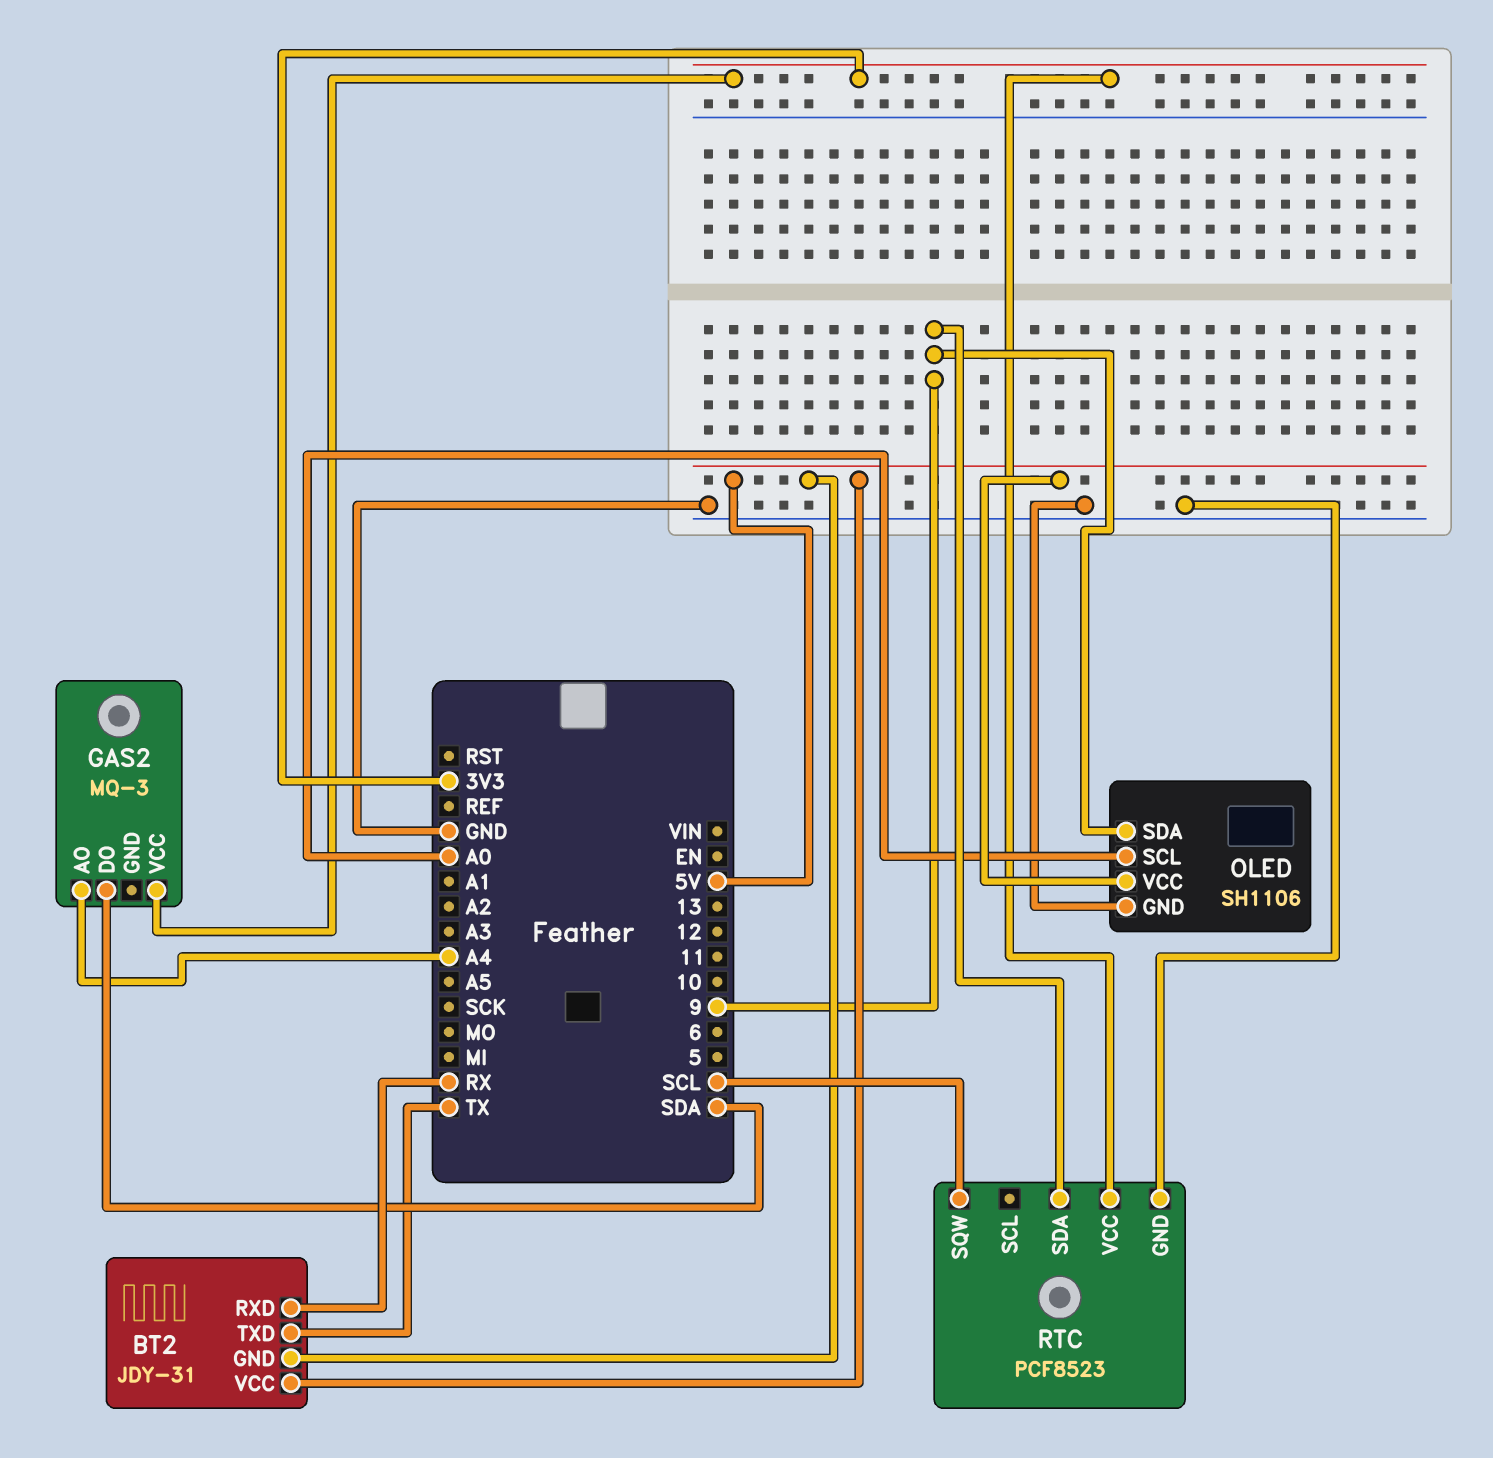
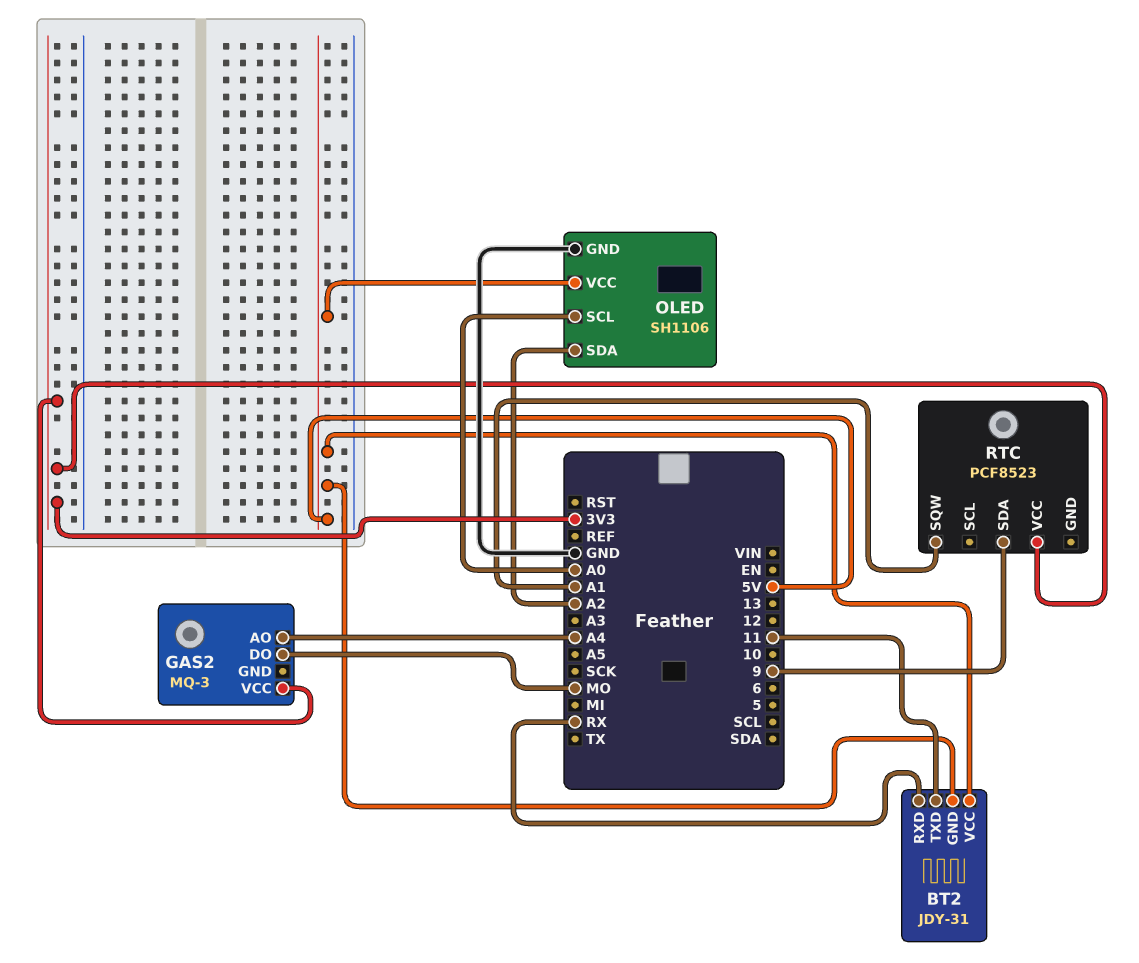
BT2 pin TXD: TX -> 11
GAS2 pin DO: SDA -> MO
OLED pin SDA: 9 -> A2
RTC pin GND: GND -> none
RTC pin SQW: SCL -> A1

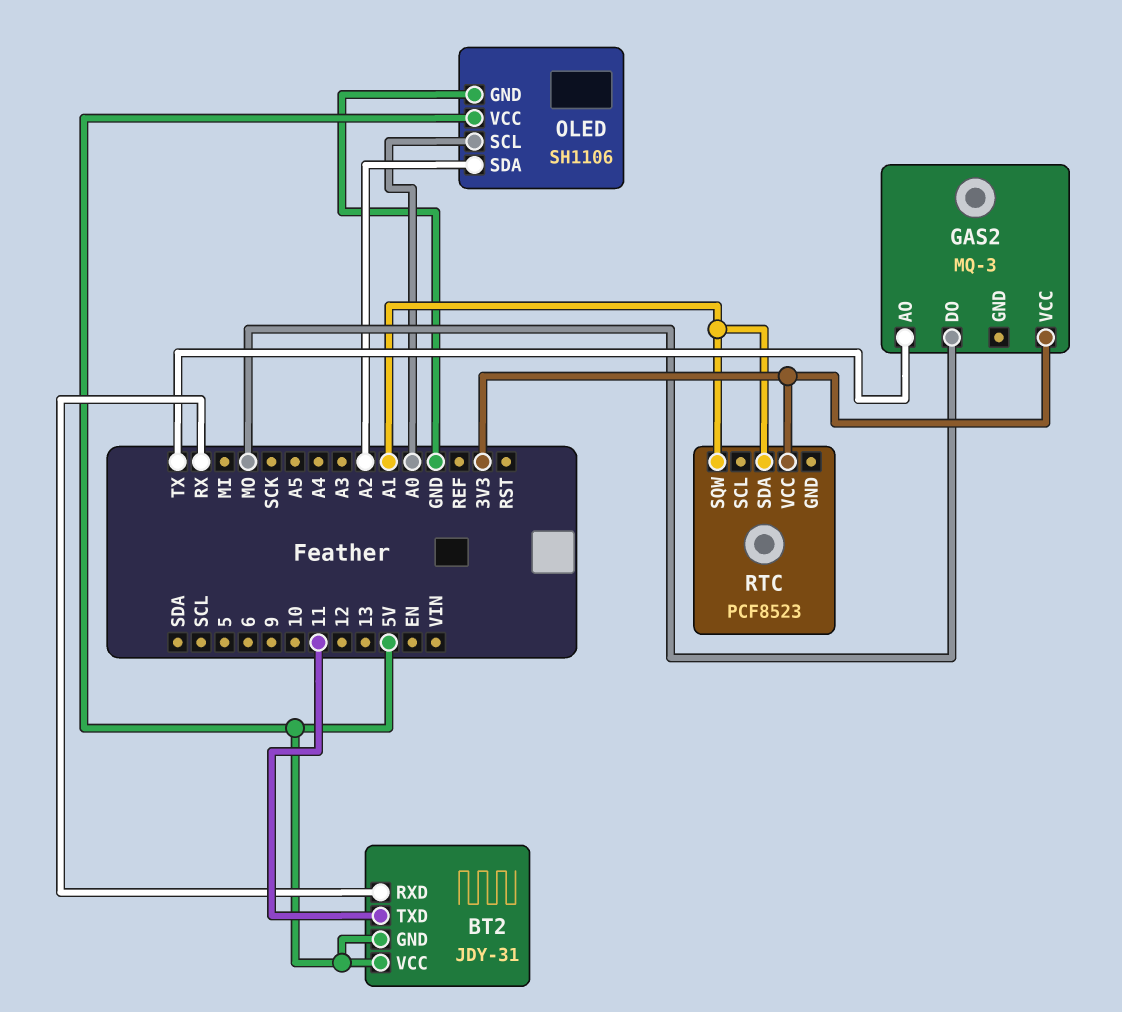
GAS2 pin AO: A4 -> TX
RTC pin SDA: 9 -> A1

